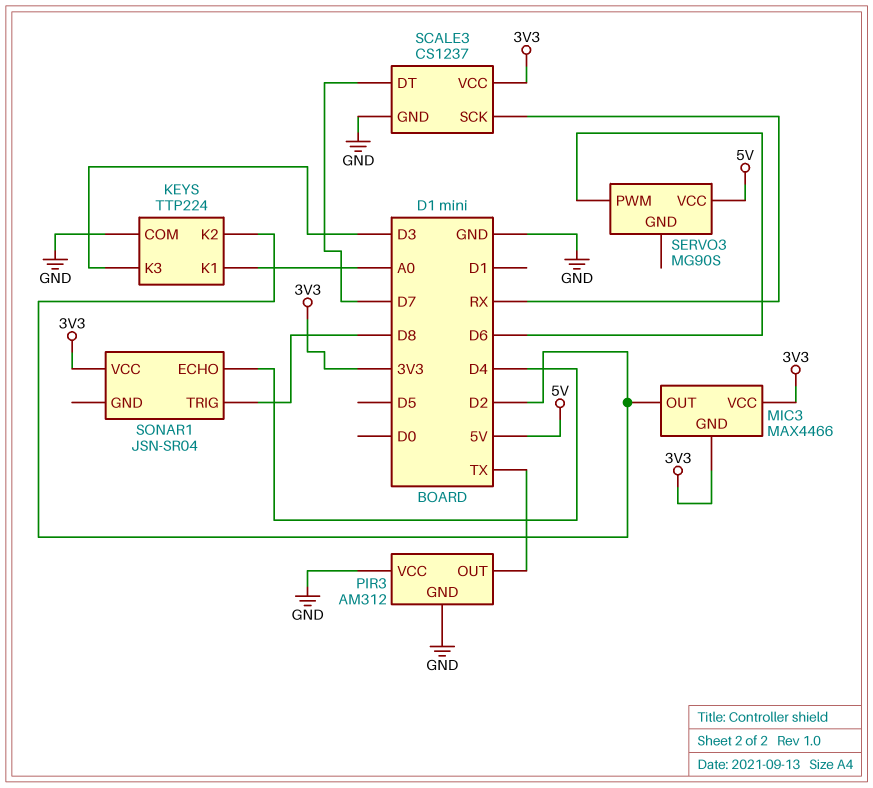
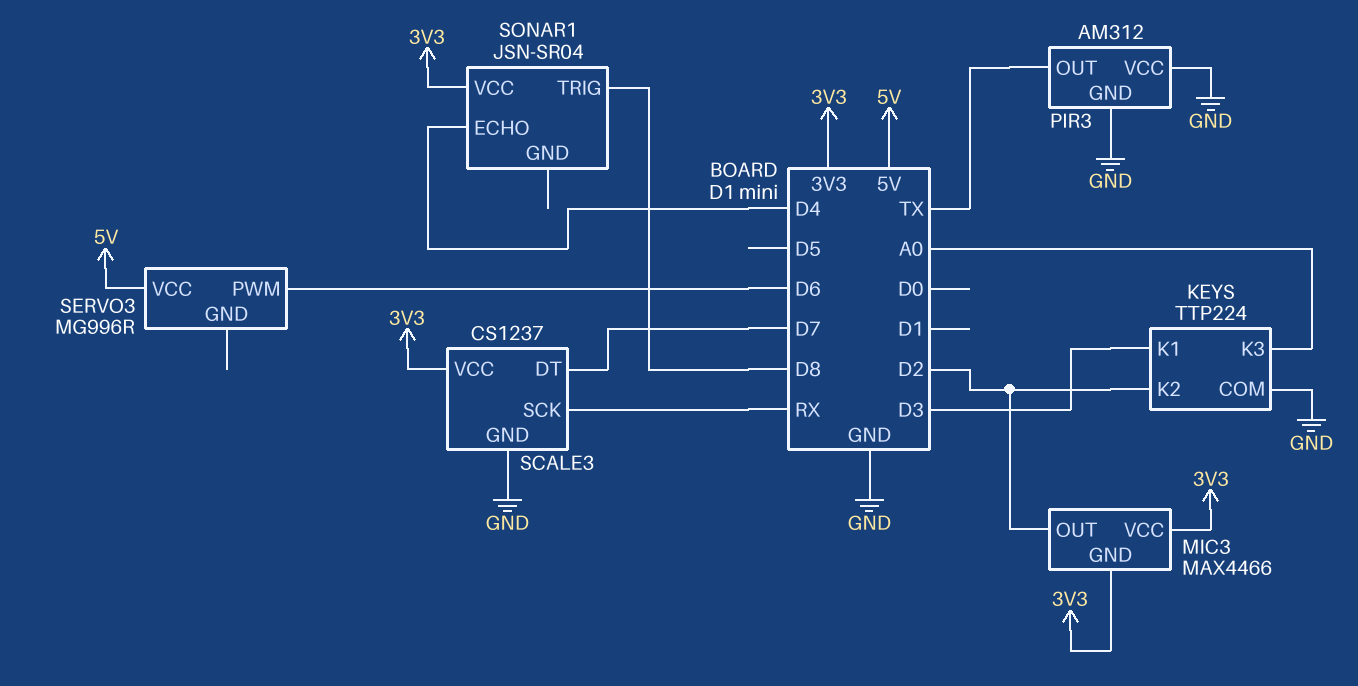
KEYS pin K1: A0 -> D3
KEYS pin K3: D3 -> A0
SERVO3: MG90S -> MG996R

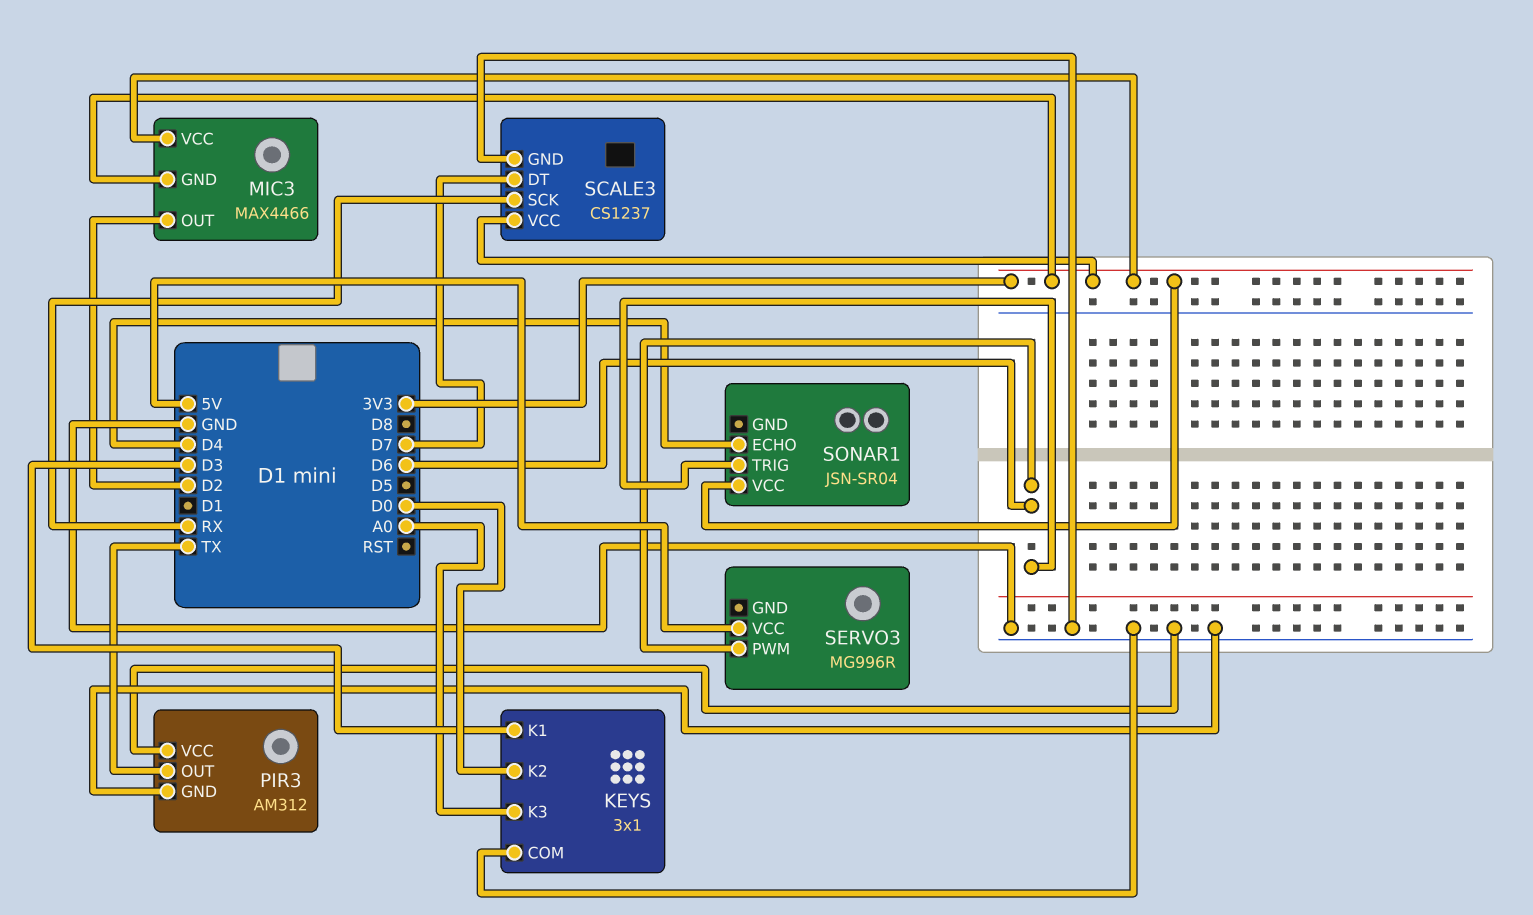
KEYS: TTP224 -> 3x1
KEYS pin K2: D2 -> D0
SONAR1 pin TRIG: D8 -> D6

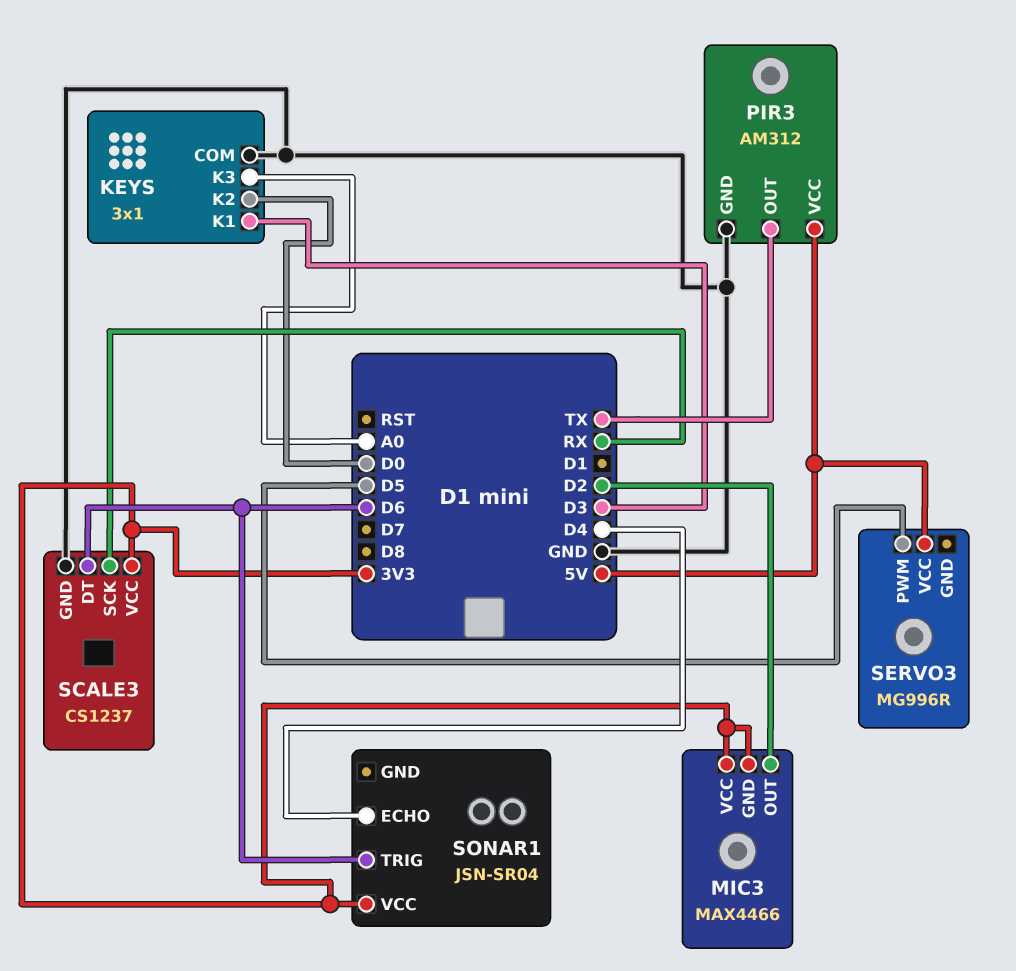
PIR3 pin VCC: GND -> 5V
SCALE3 pin DT: D7 -> D6
SERVO3 pin PWM: D6 -> D5

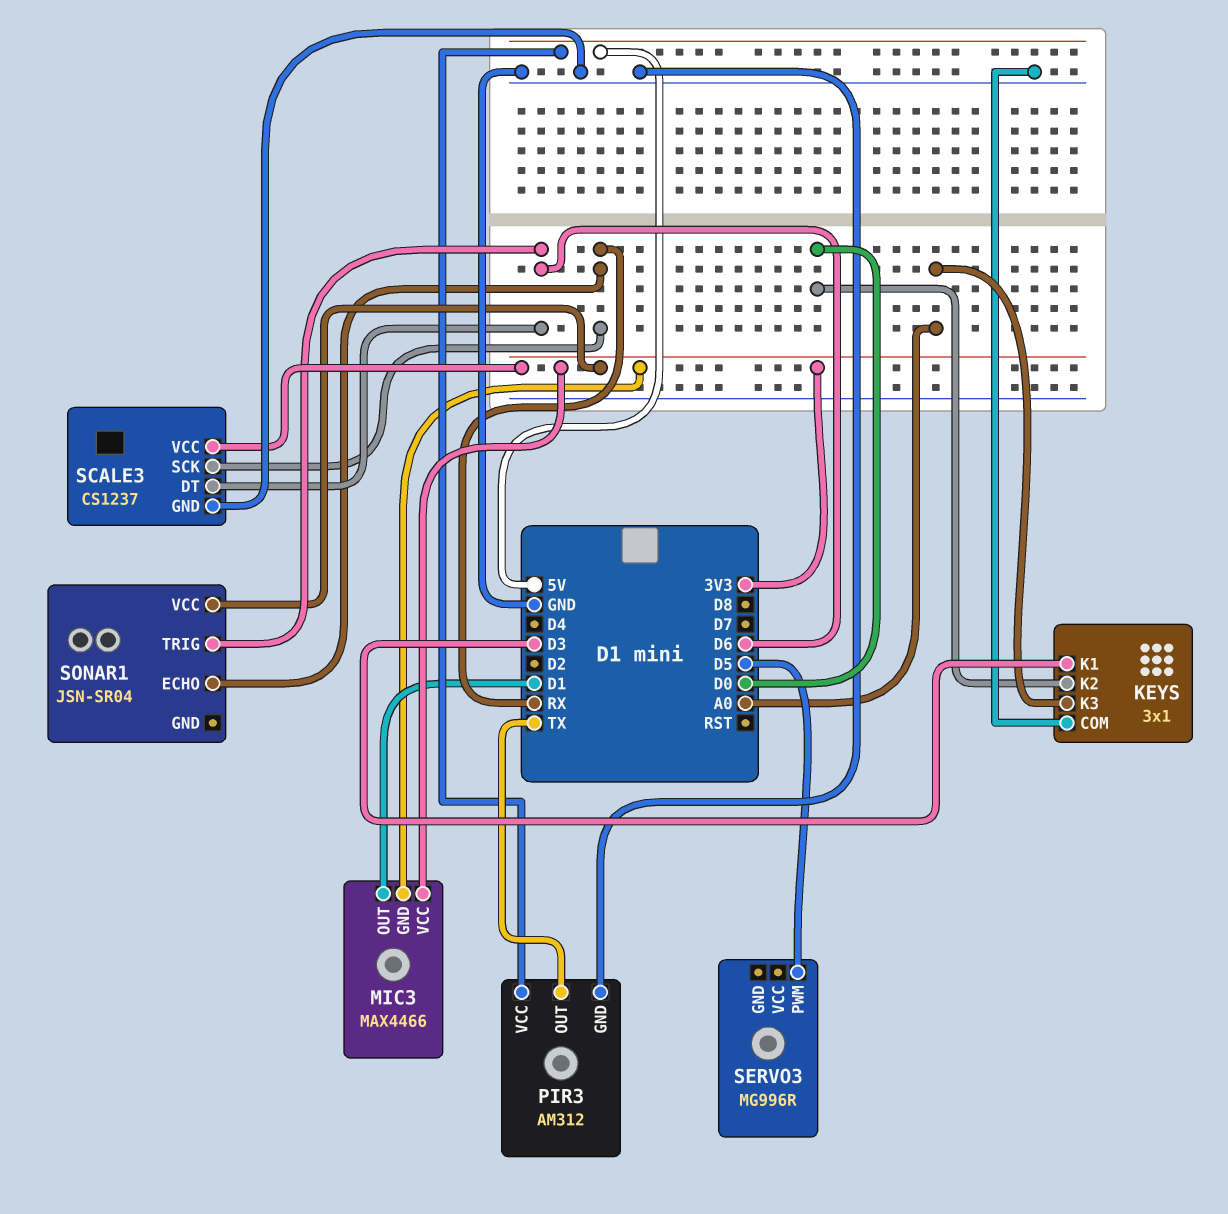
MIC3 pin OUT: D2 -> D1
SERVO3 pin VCC: 5V -> none
SONAR1 pin ECHO: D4 -> RX

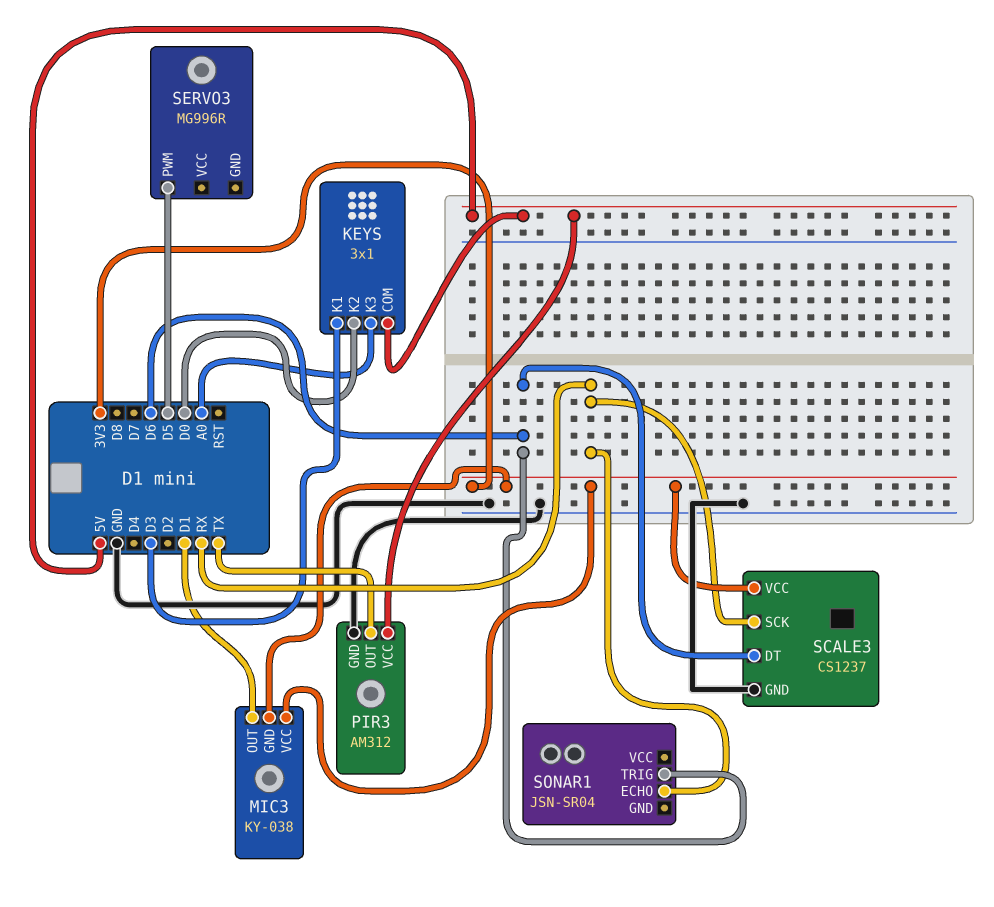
KEYS pin COM: GND -> 5V
MIC3: MAX4466 -> KY-038
SONAR1 pin VCC: 3V3 -> none

